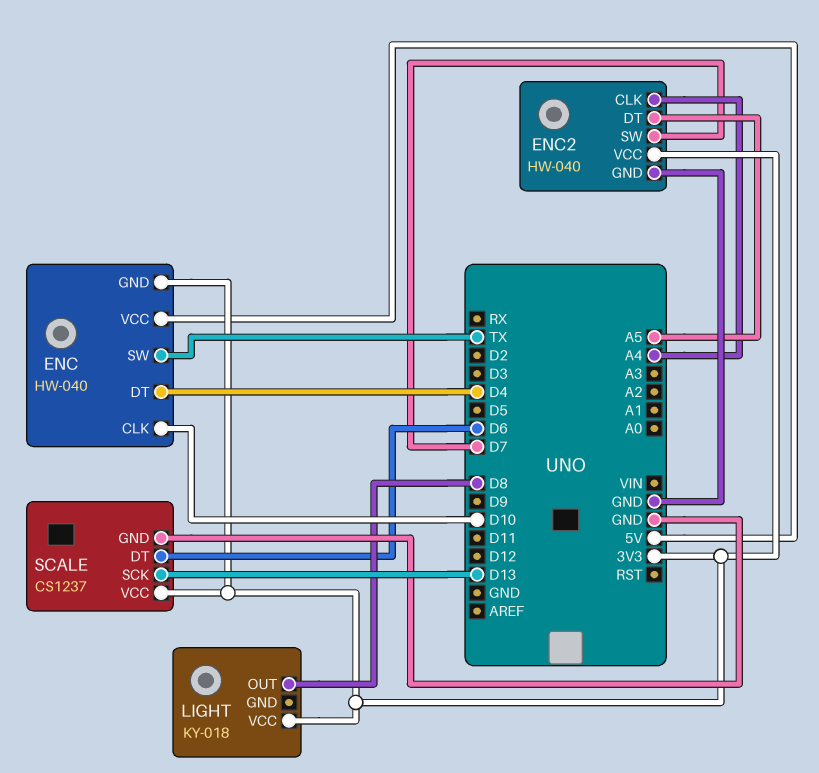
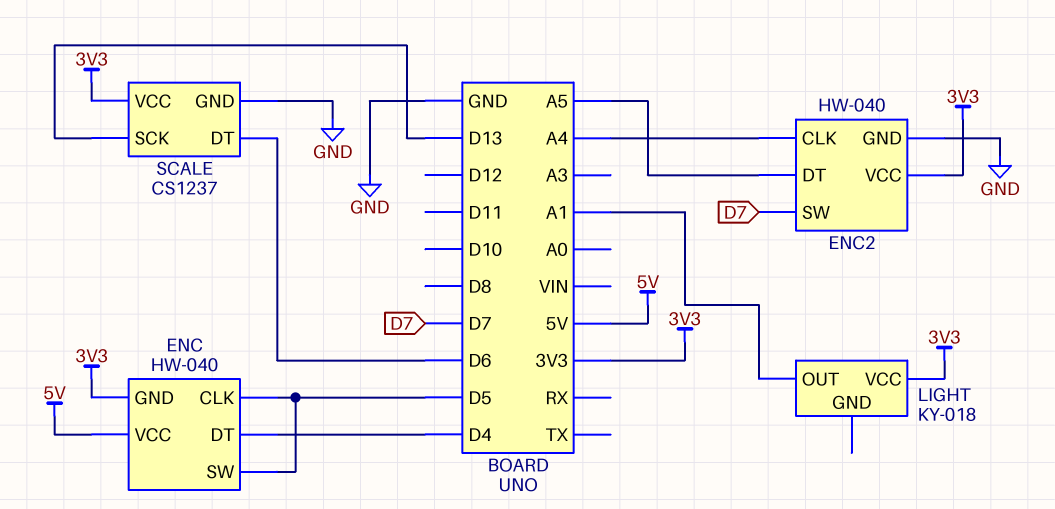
ENC pin CLK: D10 -> D5
ENC pin SW: TX -> D5
LIGHT pin OUT: D8 -> A1

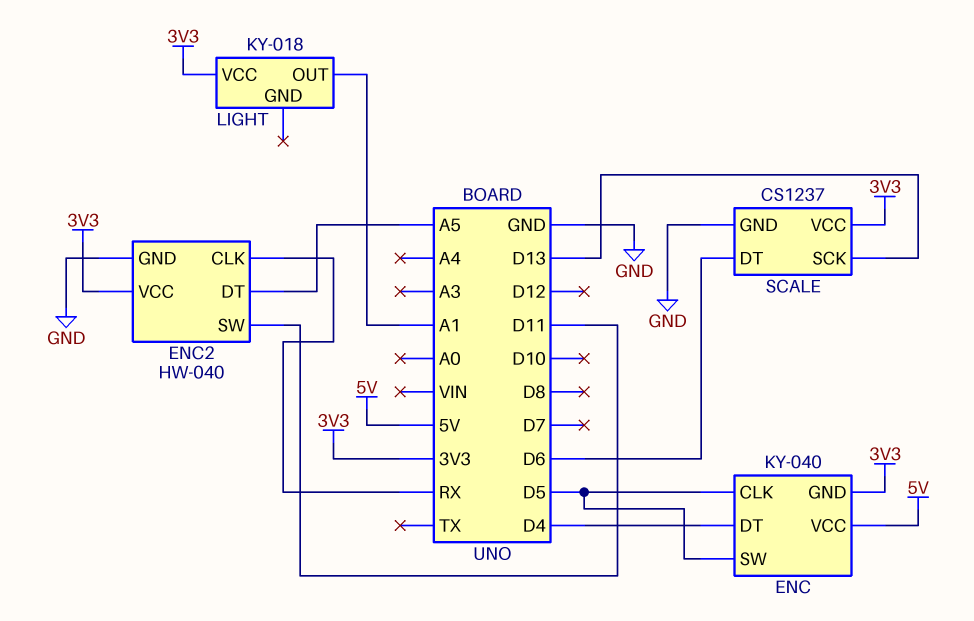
ENC: HW-040 -> KY-040
ENC2 pin CLK: A4 -> RX
ENC2 pin SW: D7 -> D11

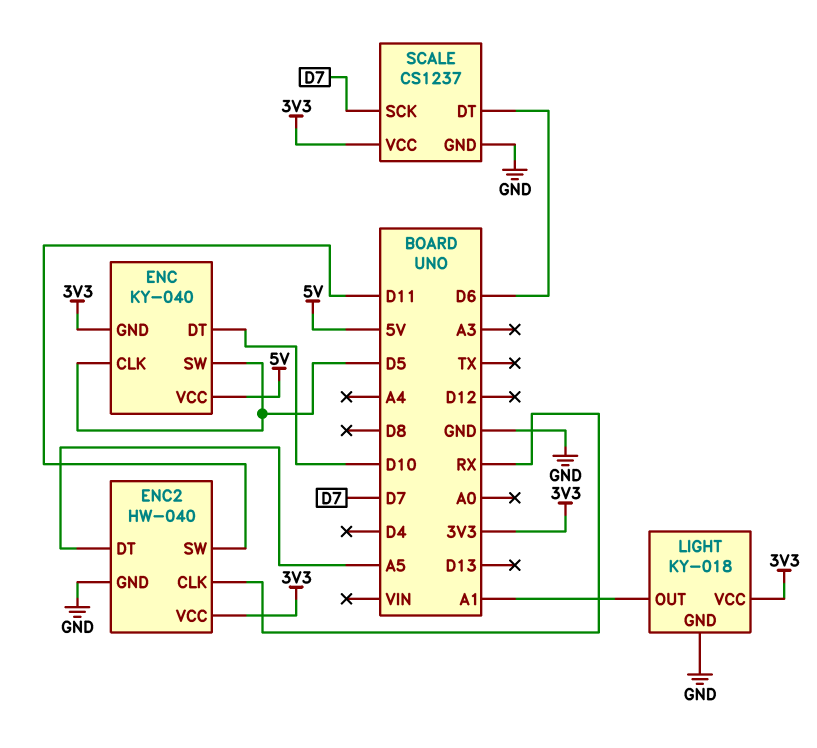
ENC pin DT: D4 -> D10
LIGHT pin GND: none -> GND
SCALE pin SCK: D13 -> D7

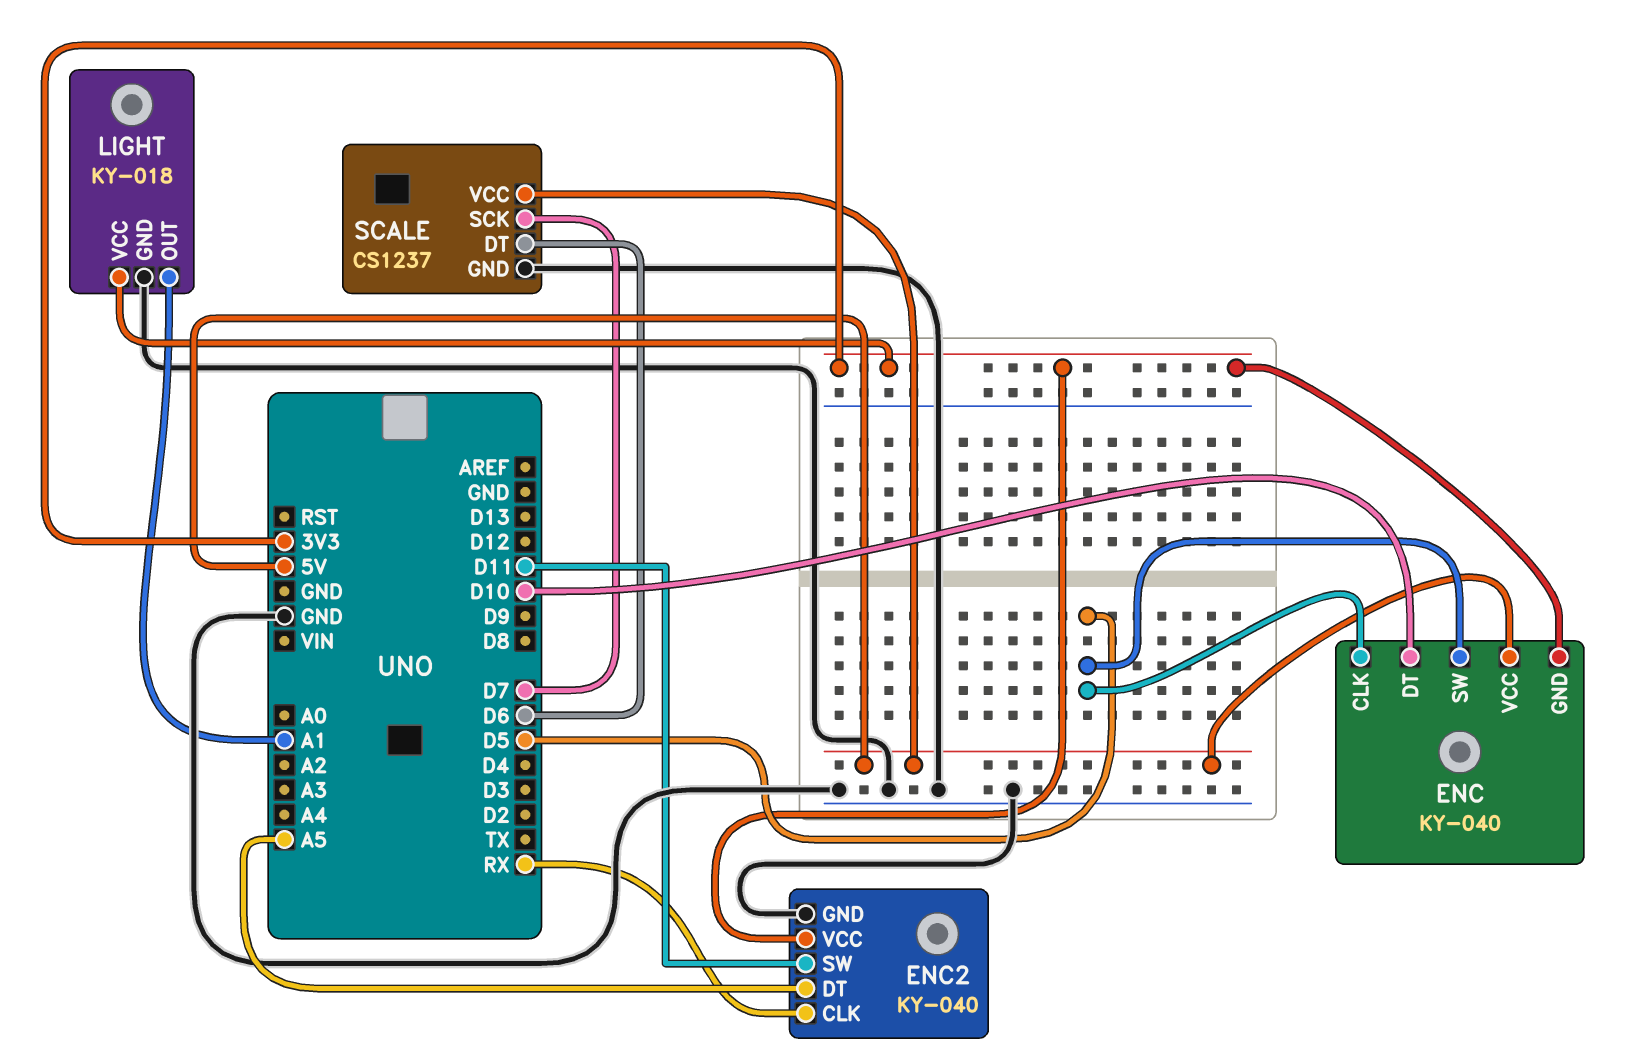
ENC2: HW-040 -> KY-040
SCALE pin VCC: 3V3 -> 5V

